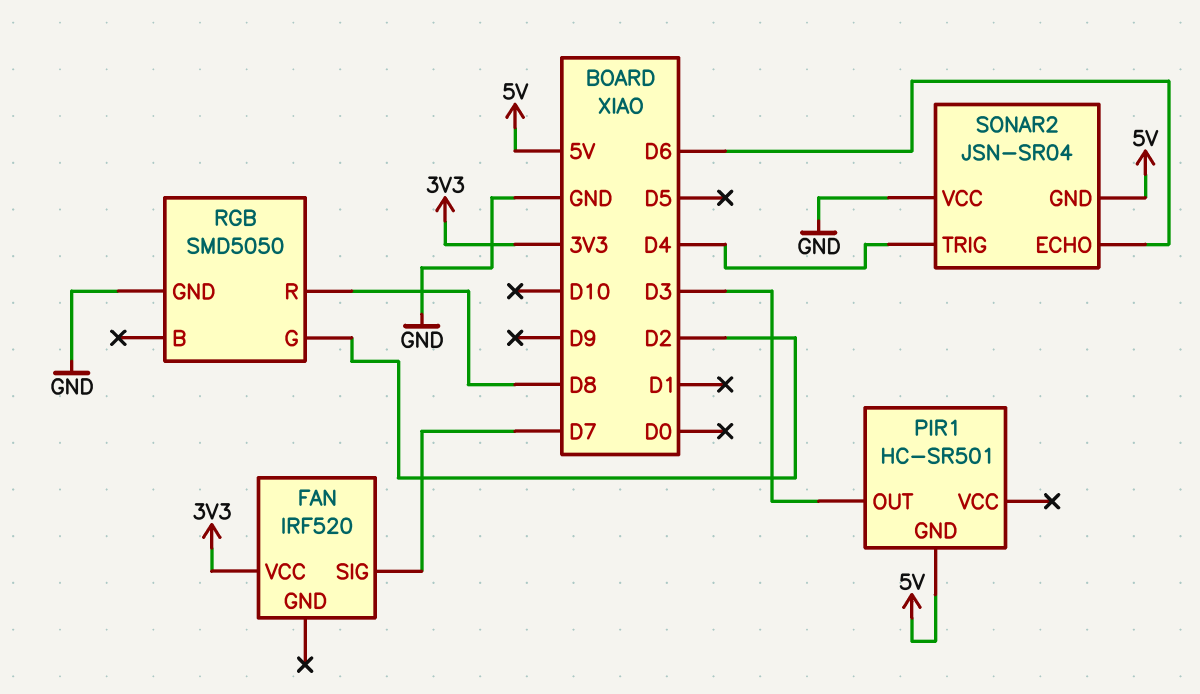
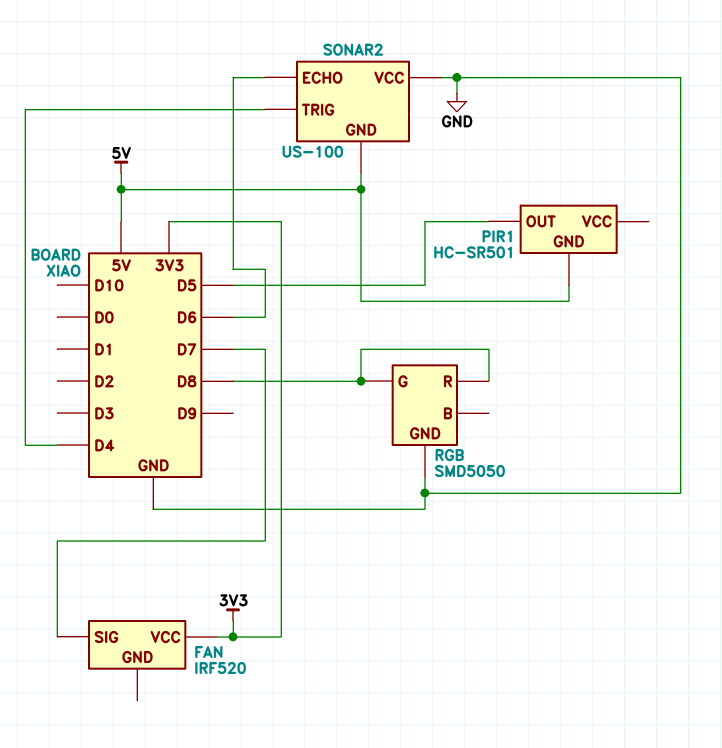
PIR1 pin OUT: D3 -> D5
RGB pin G: D2 -> D8
SONAR2: JSN-SR04 -> US-100

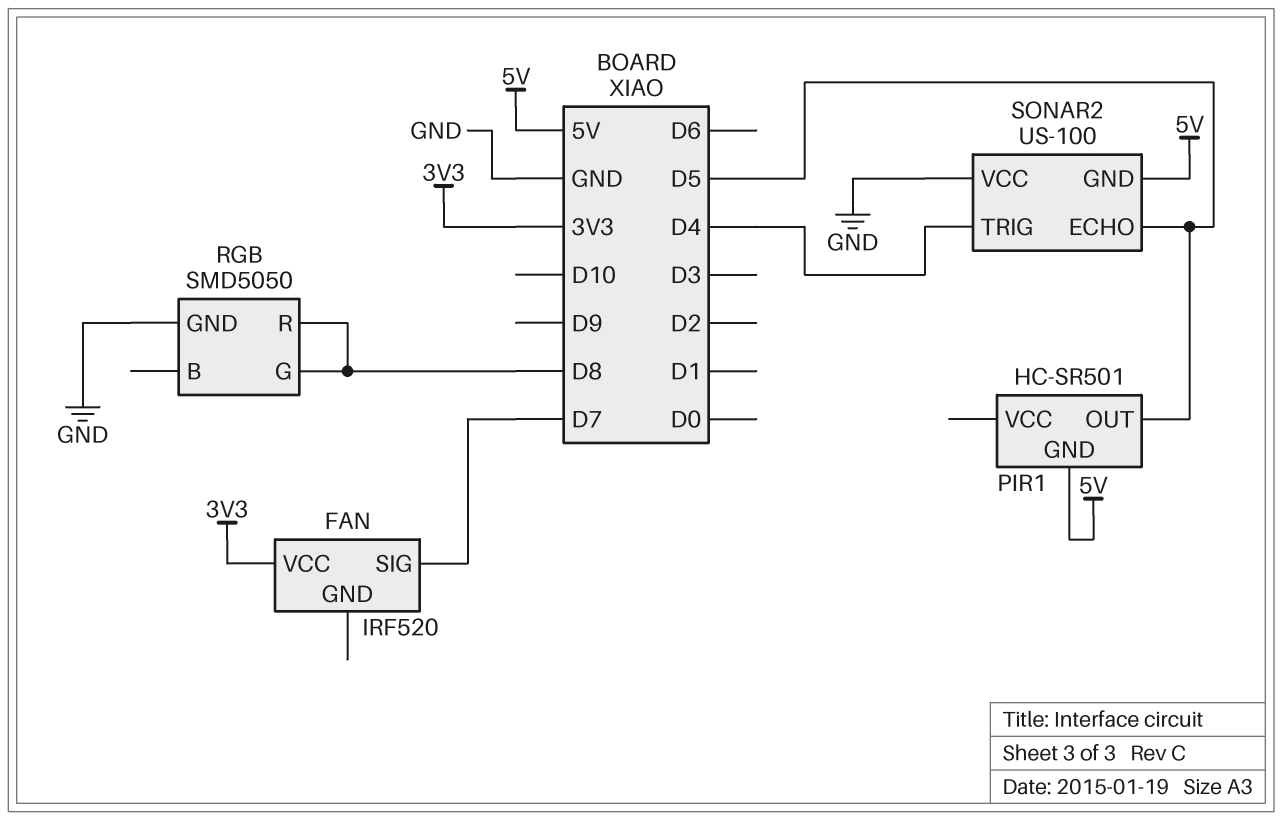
SONAR2 pin ECHO: D6 -> D5

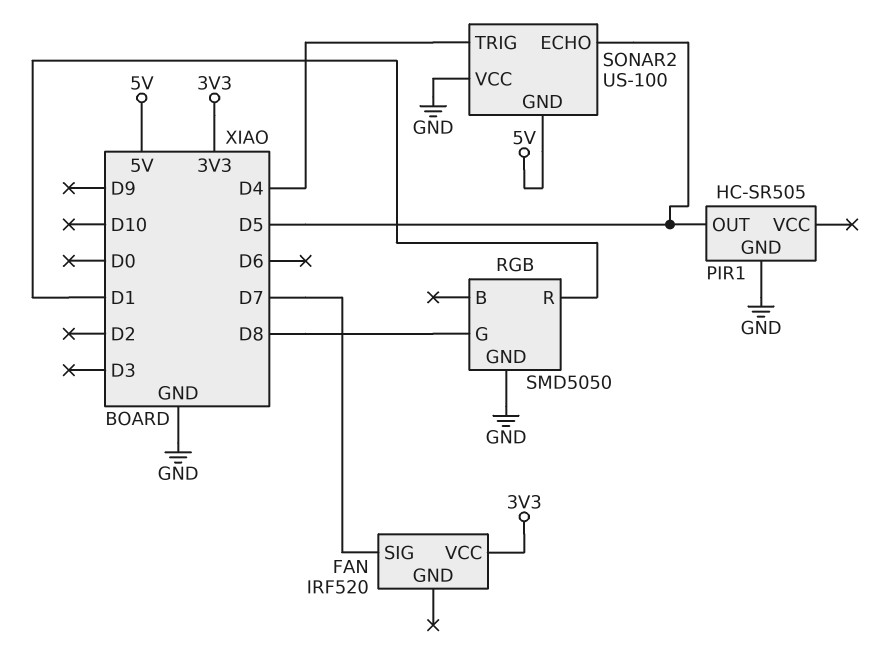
PIR1: HC-SR501 -> HC-SR505
PIR1 pin GND: 5V -> GND
RGB pin R: D8 -> D1

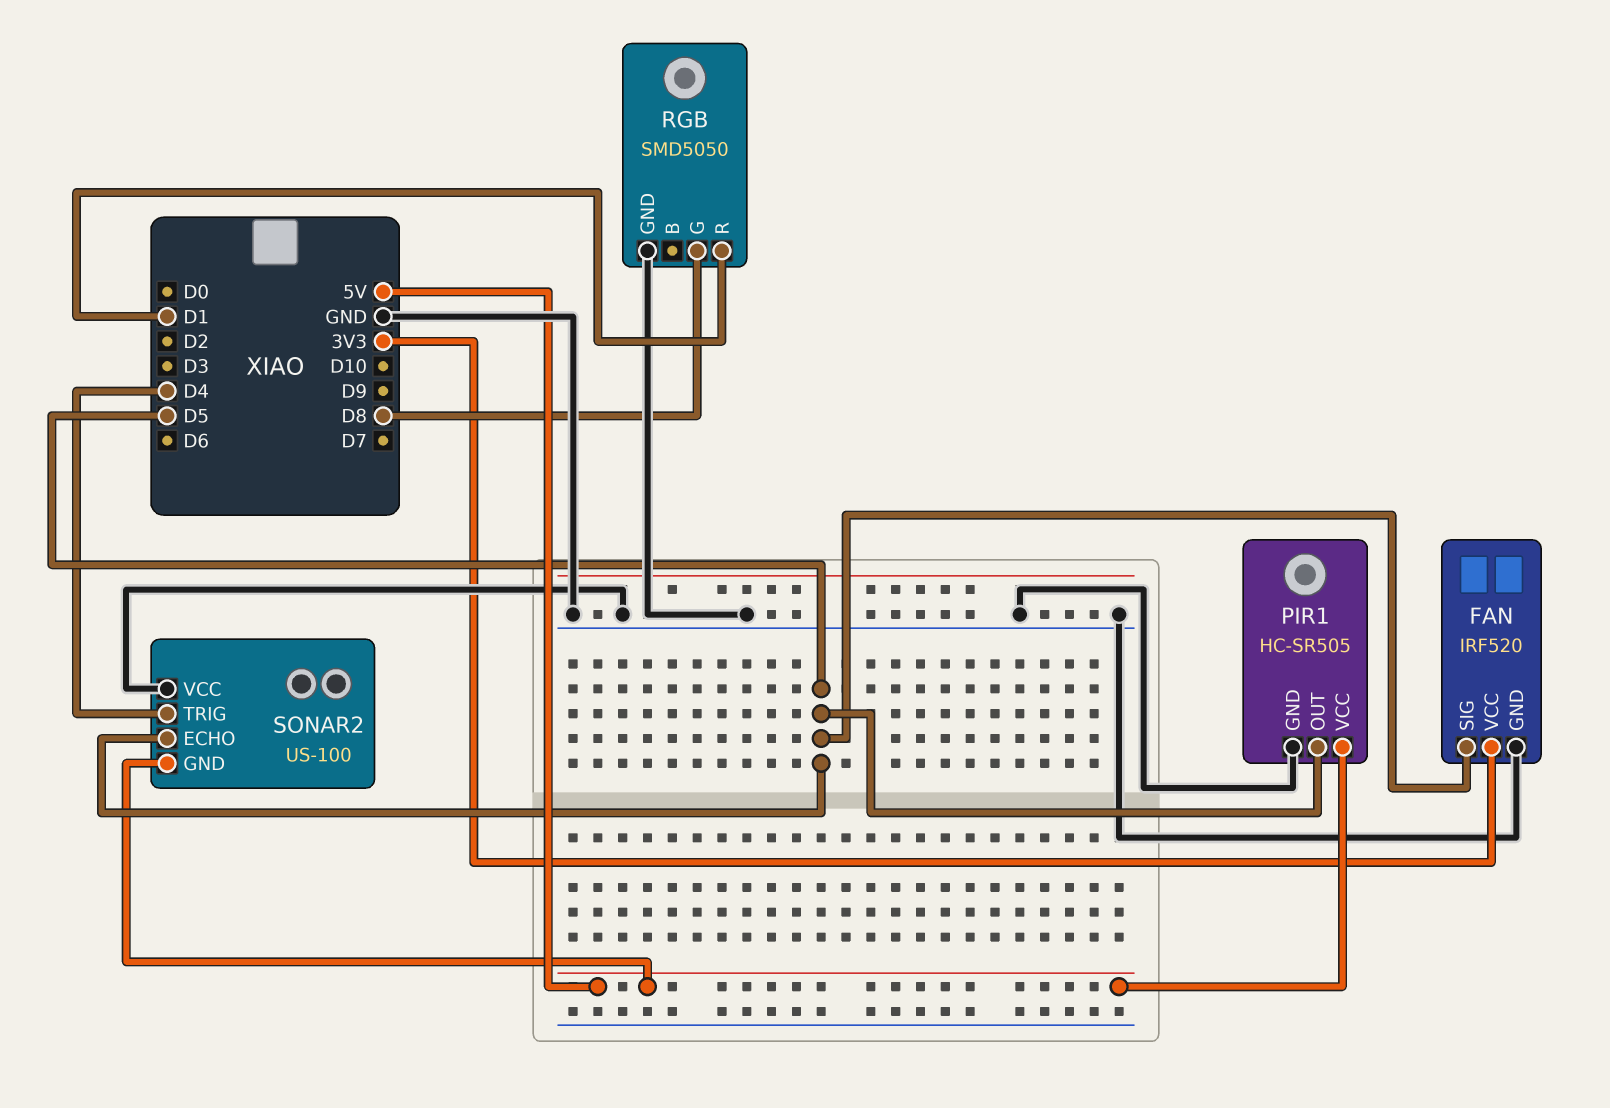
FAN pin GND: none -> GND
FAN pin SIG: D7 -> D5
PIR1 pin VCC: none -> 5V

